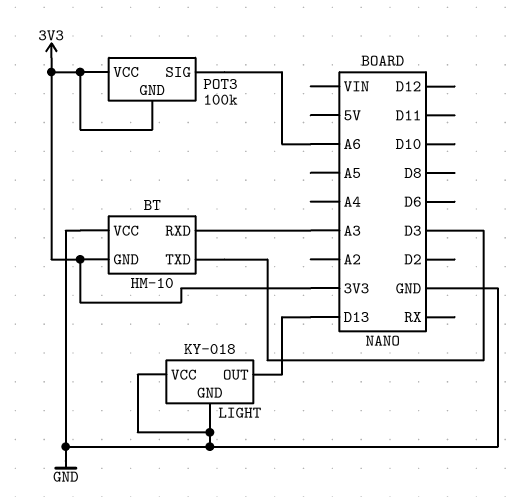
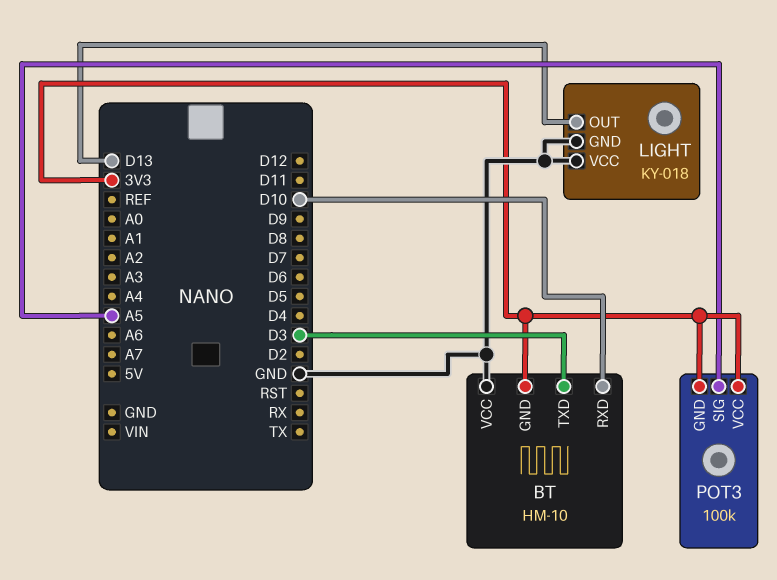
BT pin RXD: A3 -> D10
POT3 pin SIG: A6 -> A5

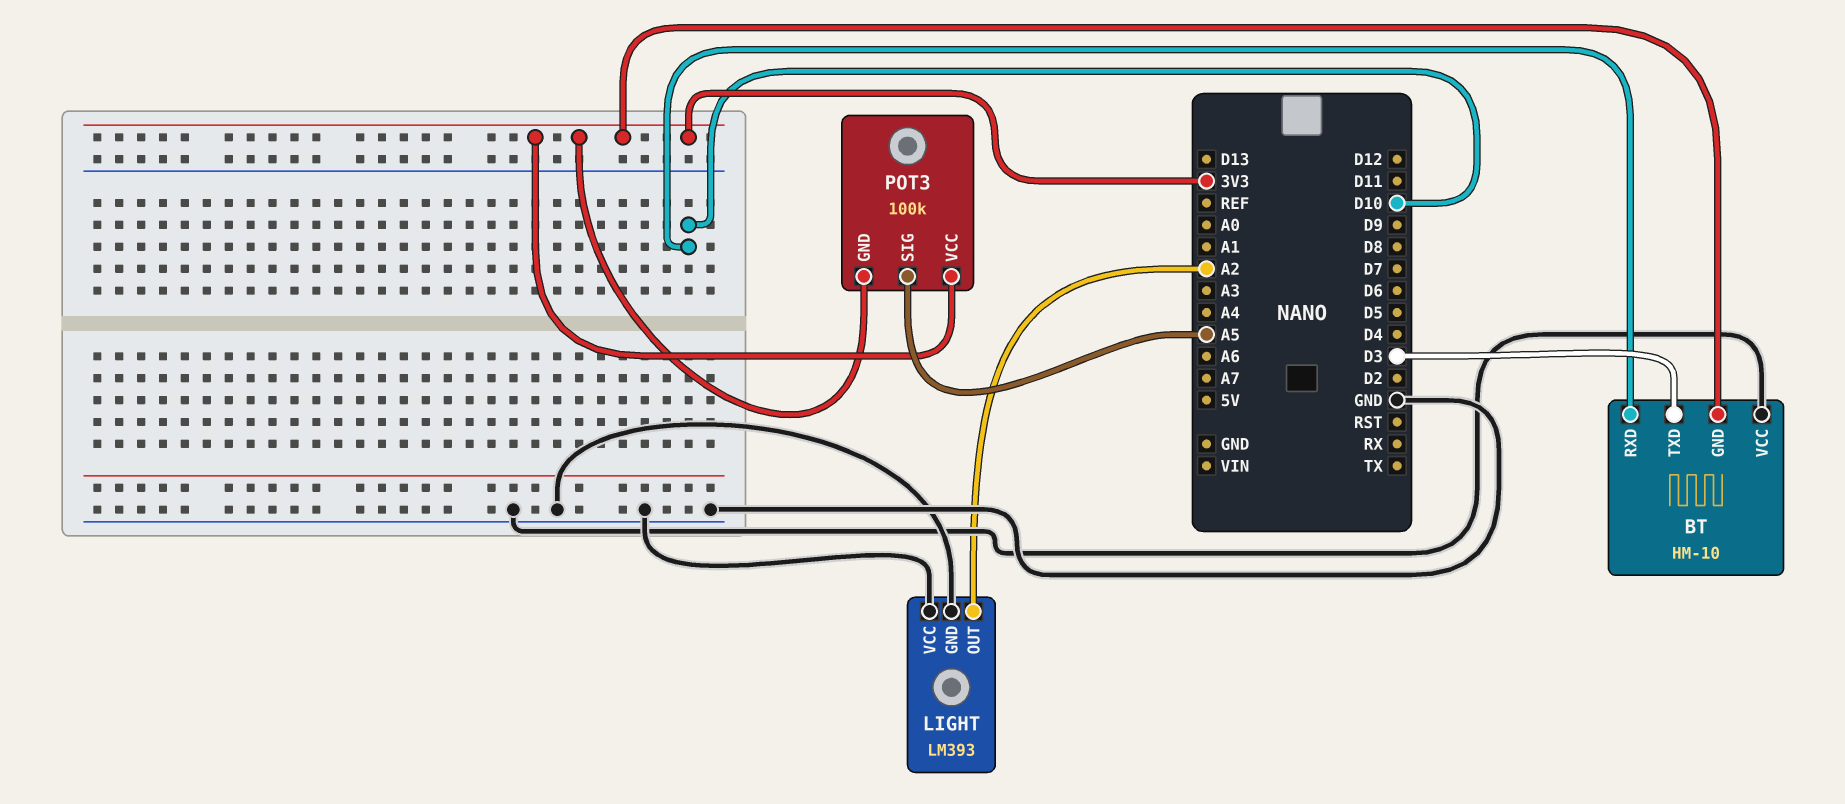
LIGHT: KY-018 -> LM393
LIGHT pin OUT: D13 -> A2

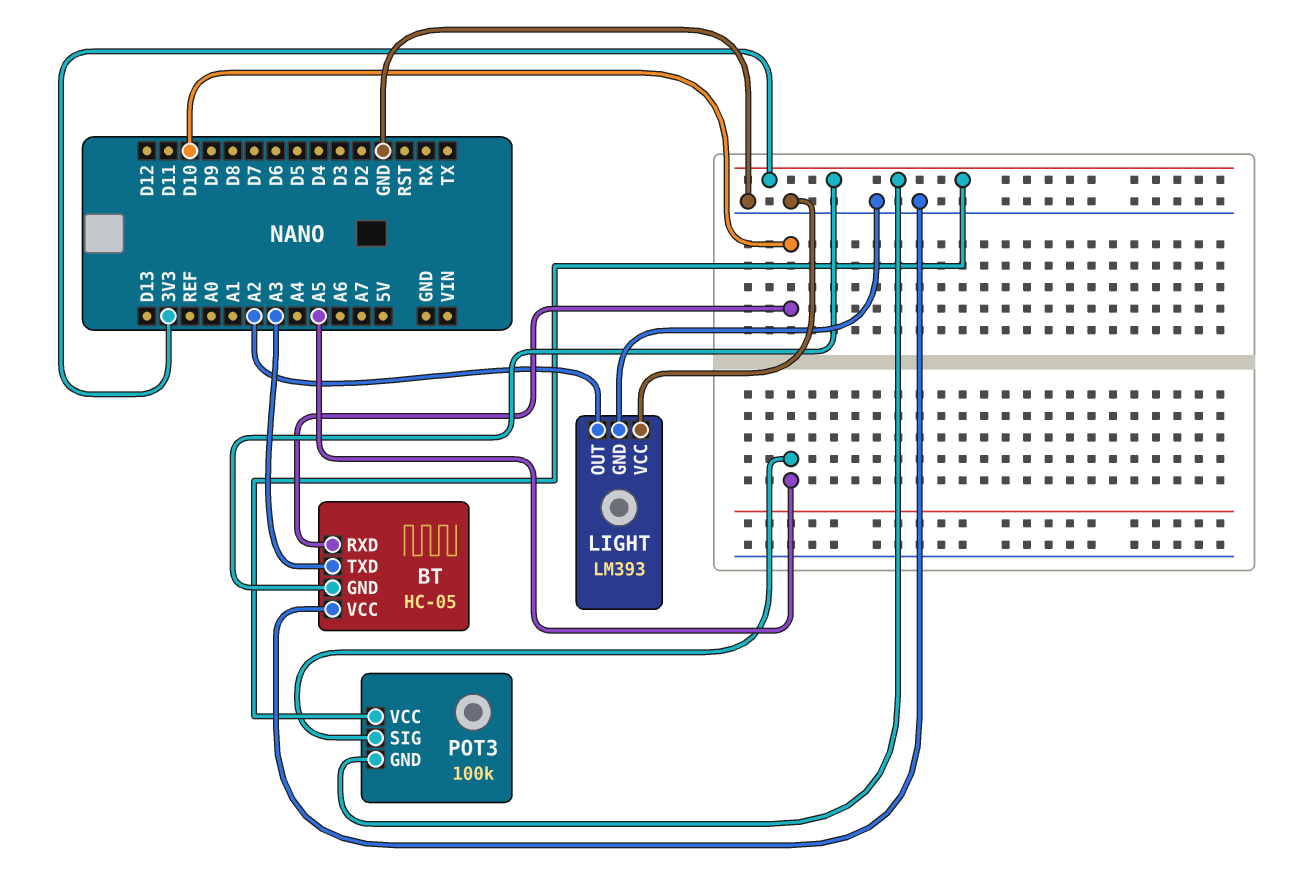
BT: HM-10 -> HC-05
BT pin TXD: D3 -> A3

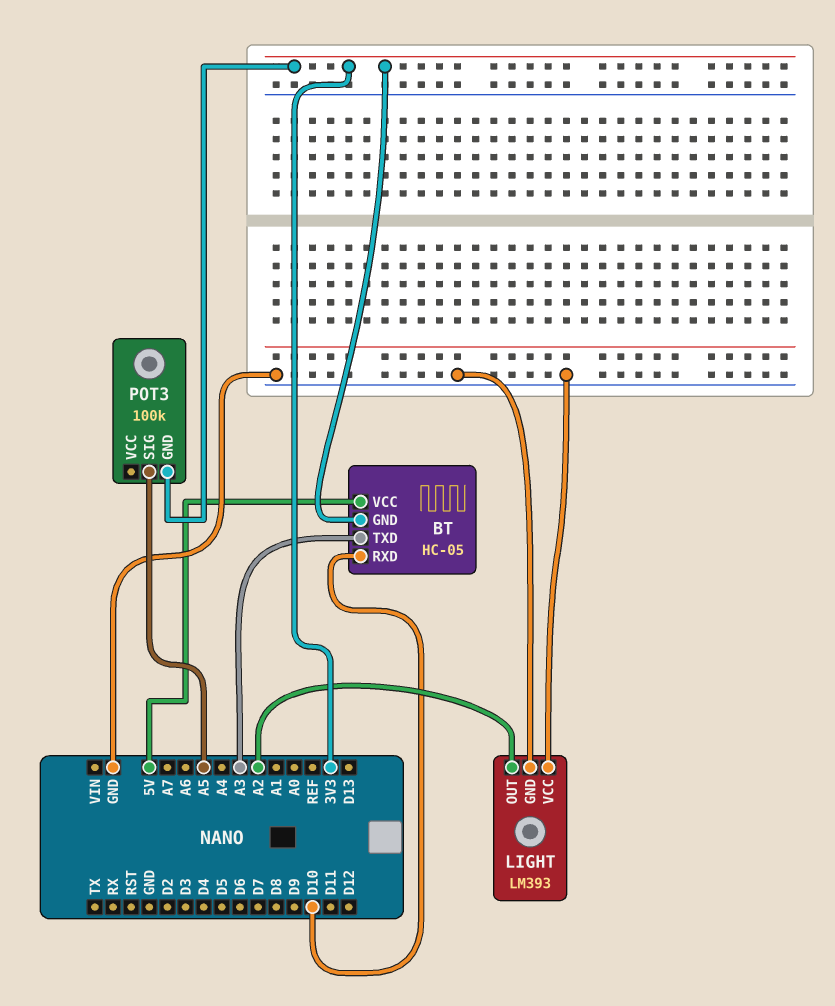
BT pin VCC: GND -> 5V
POT3 pin VCC: 3V3 -> none

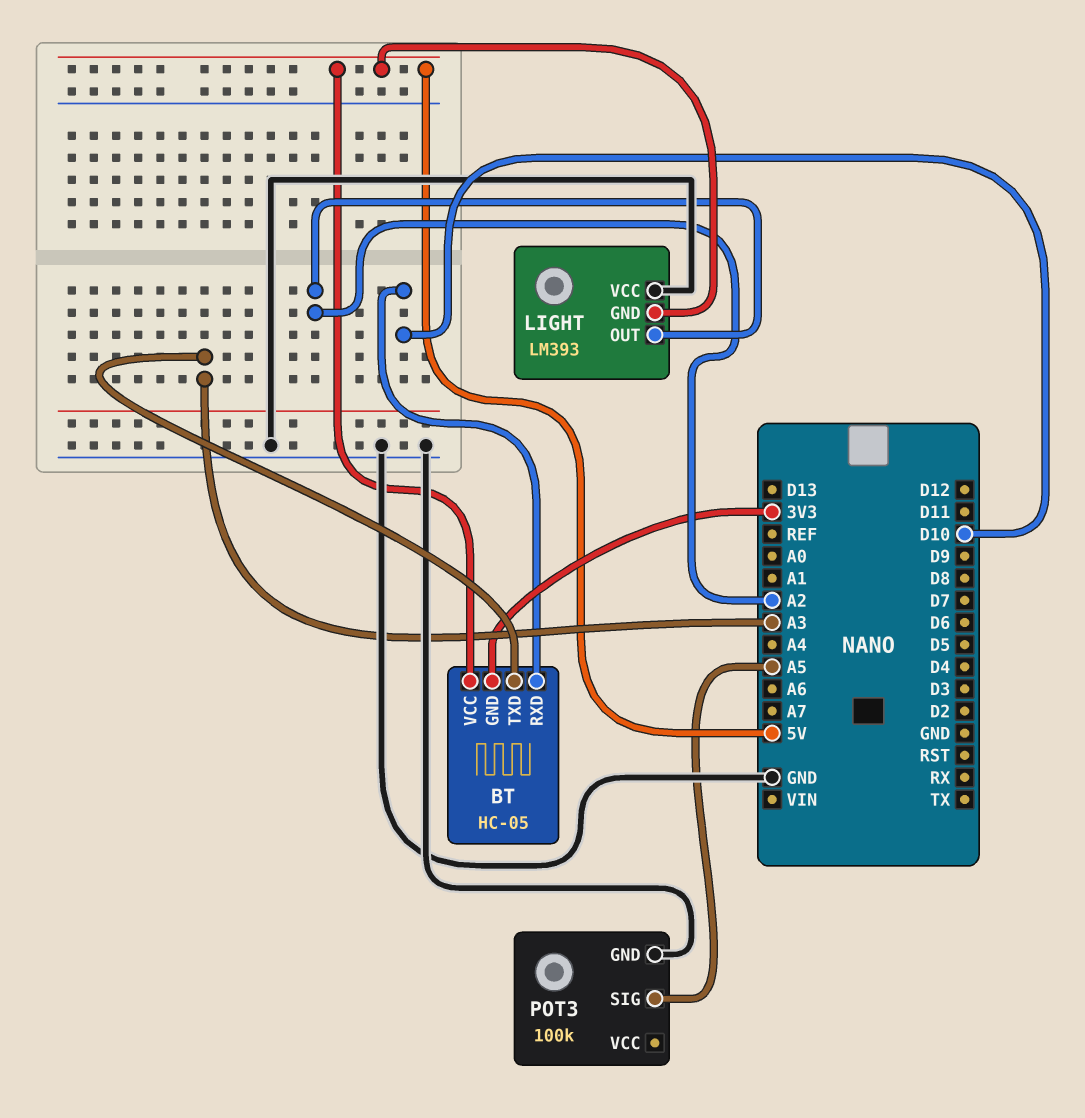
LIGHT pin GND: GND -> 5V
POT3 pin GND: 3V3 -> GND

